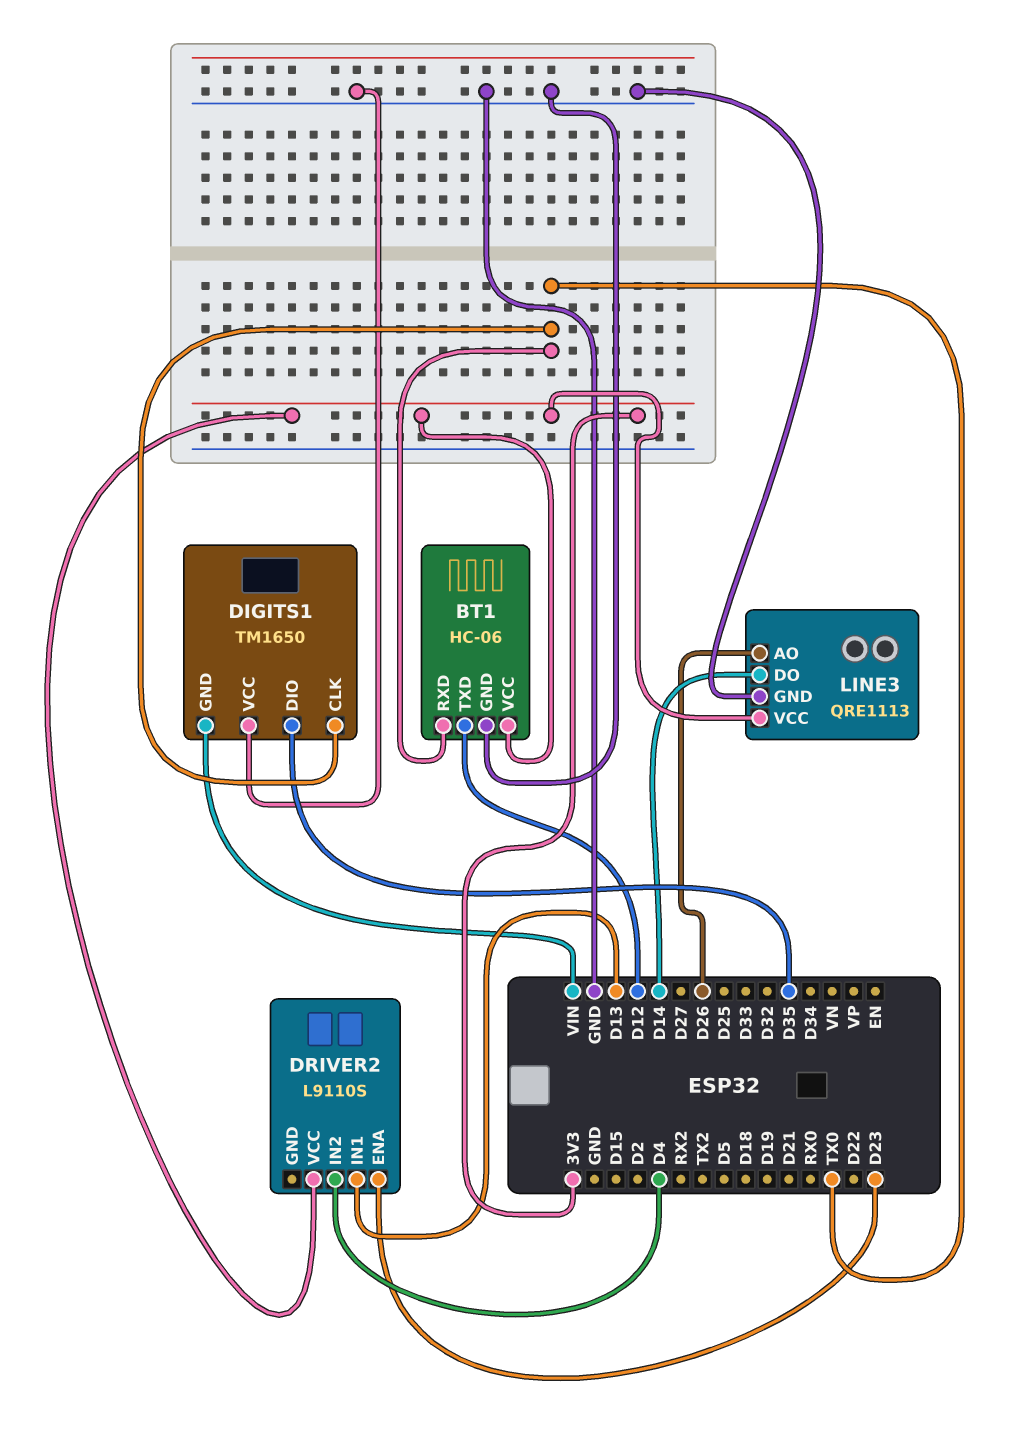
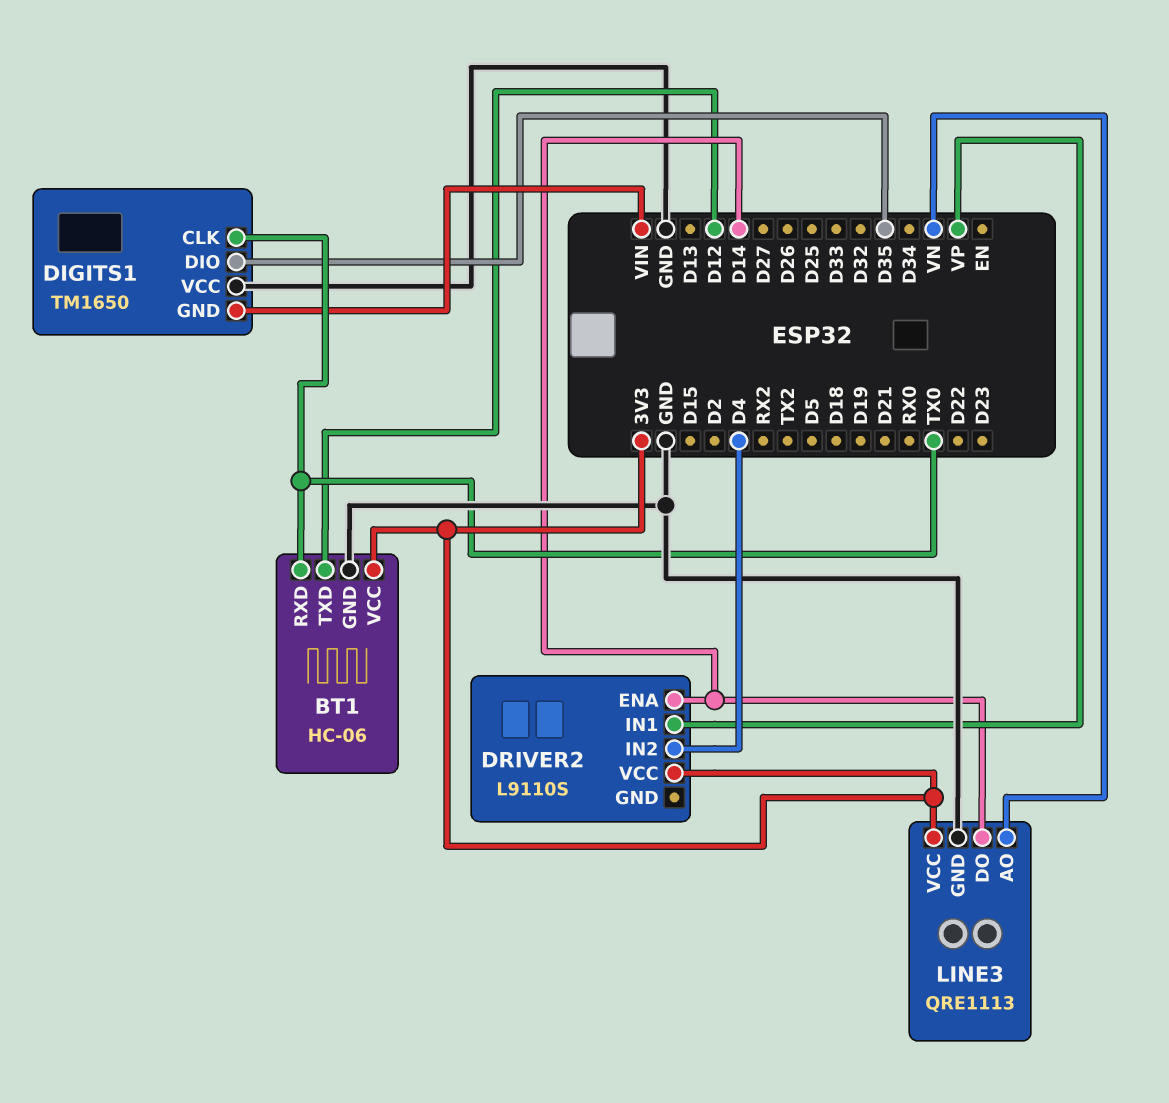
DRIVER2 pin ENA: D23 -> D14
DRIVER2 pin IN1: D13 -> VP
LINE3 pin AO: D26 -> VN

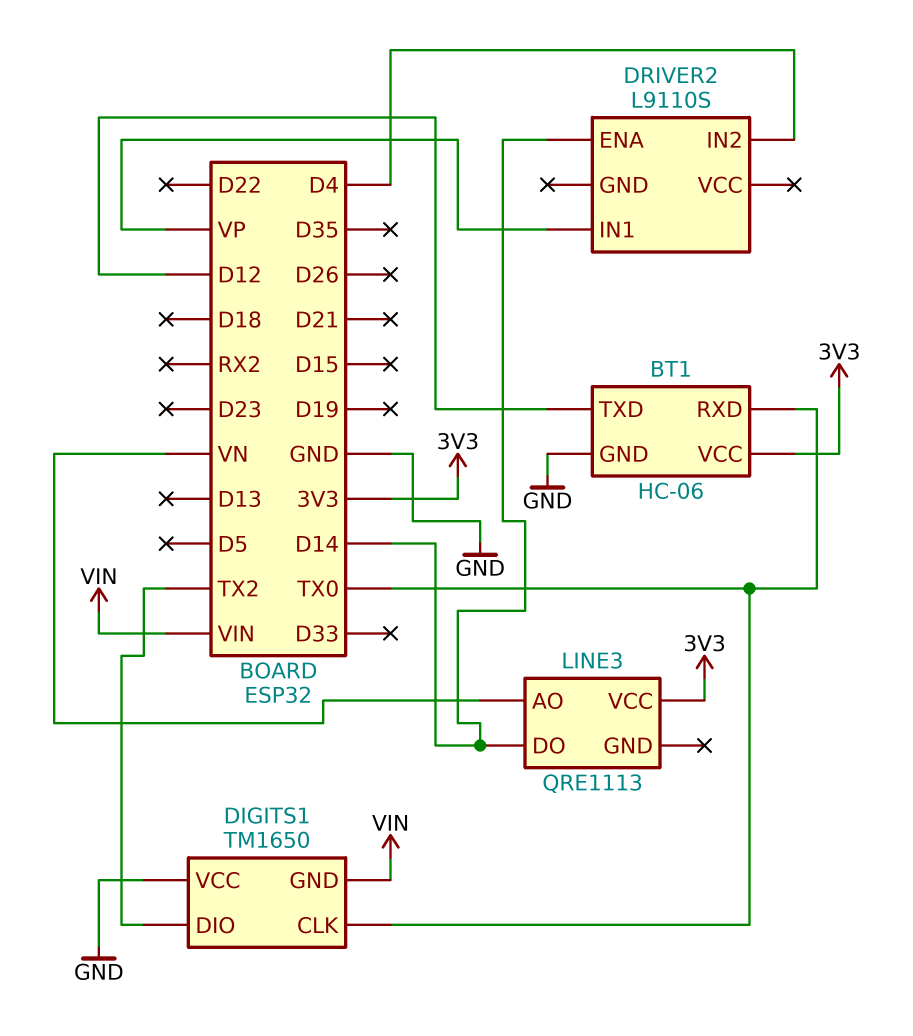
DIGITS1 pin DIO: D35 -> TX2
DRIVER2 pin VCC: 3V3 -> none
LINE3 pin GND: GND -> none

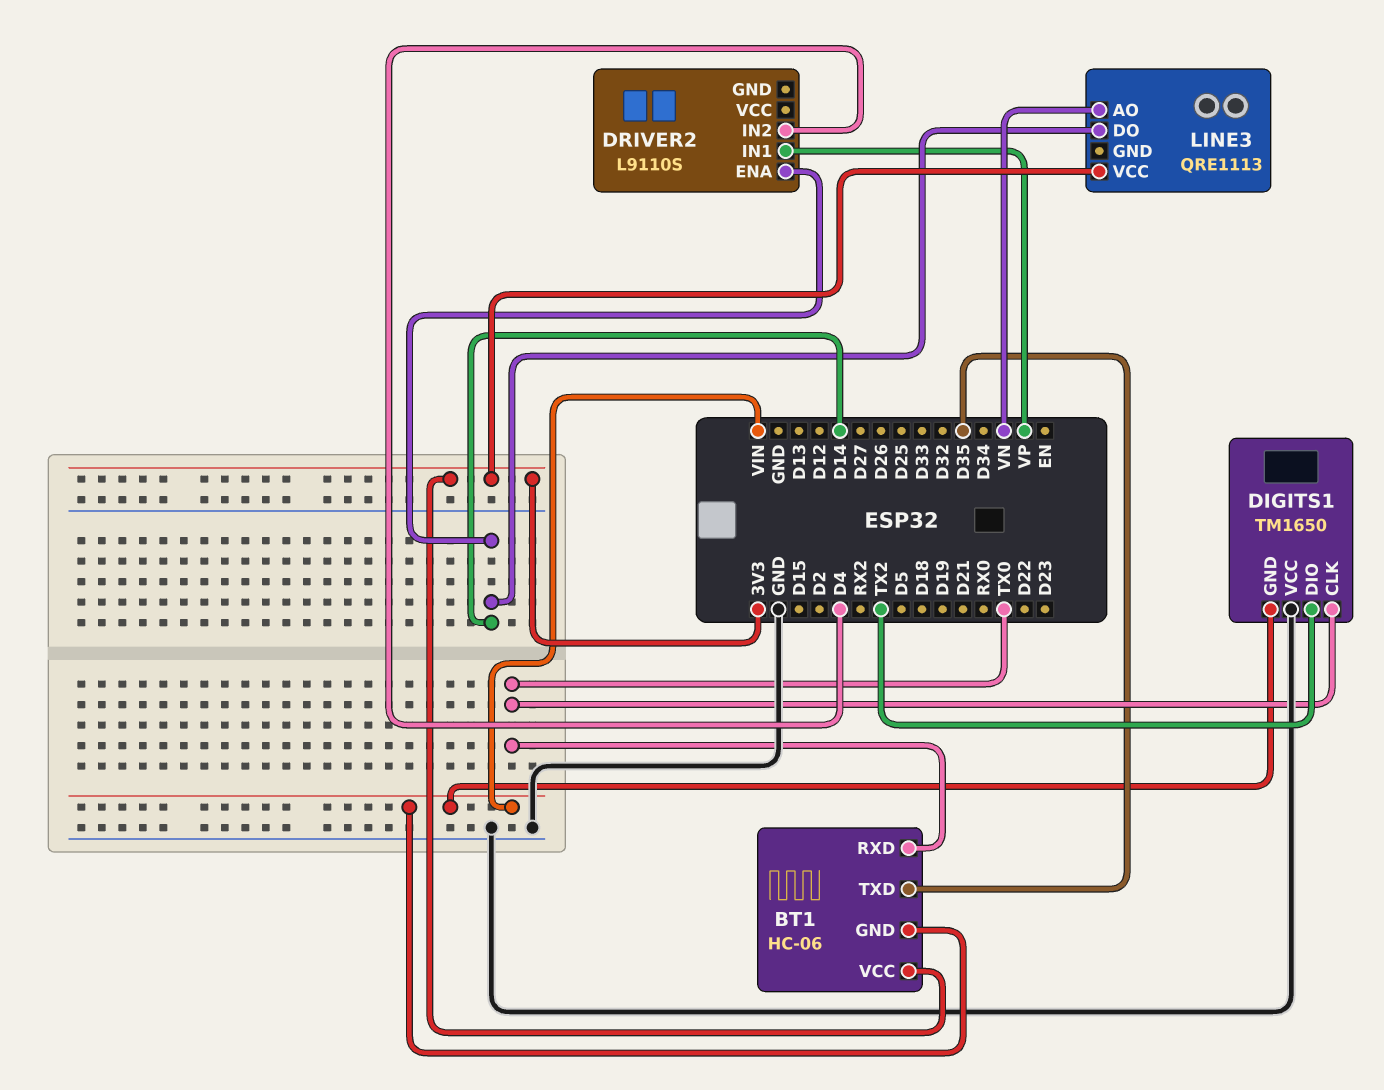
BT1 pin GND: GND -> VIN
BT1 pin TXD: D12 -> D35

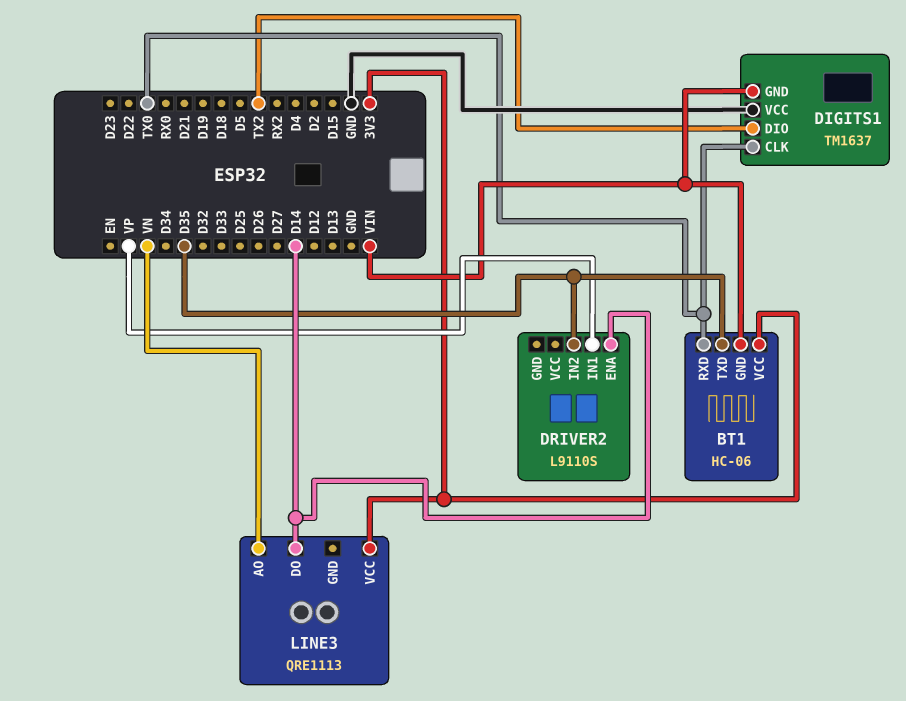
DIGITS1: TM1650 -> TM1637
DRIVER2 pin IN2: D4 -> D35

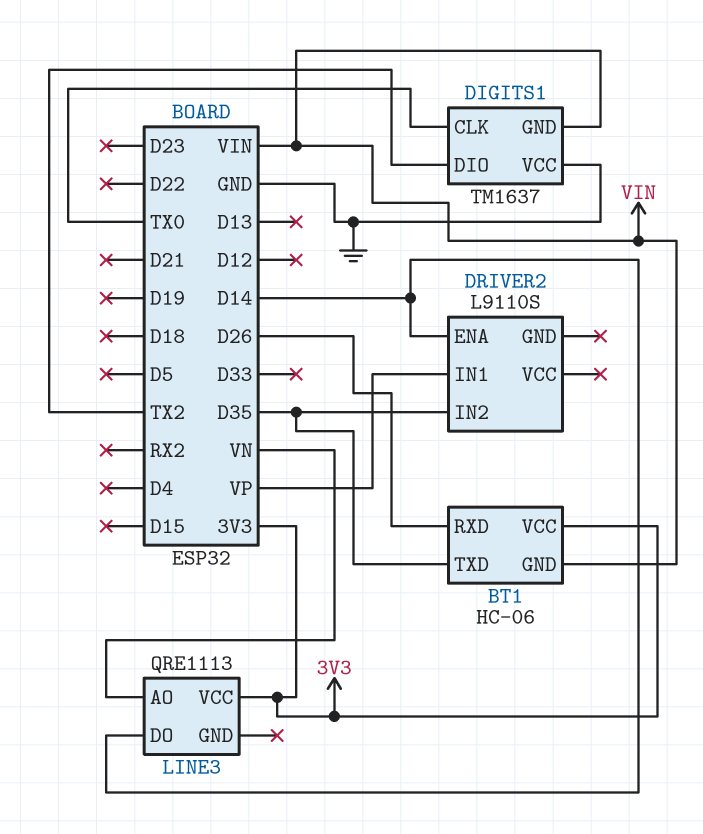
BT1 pin RXD: TX0 -> D26

